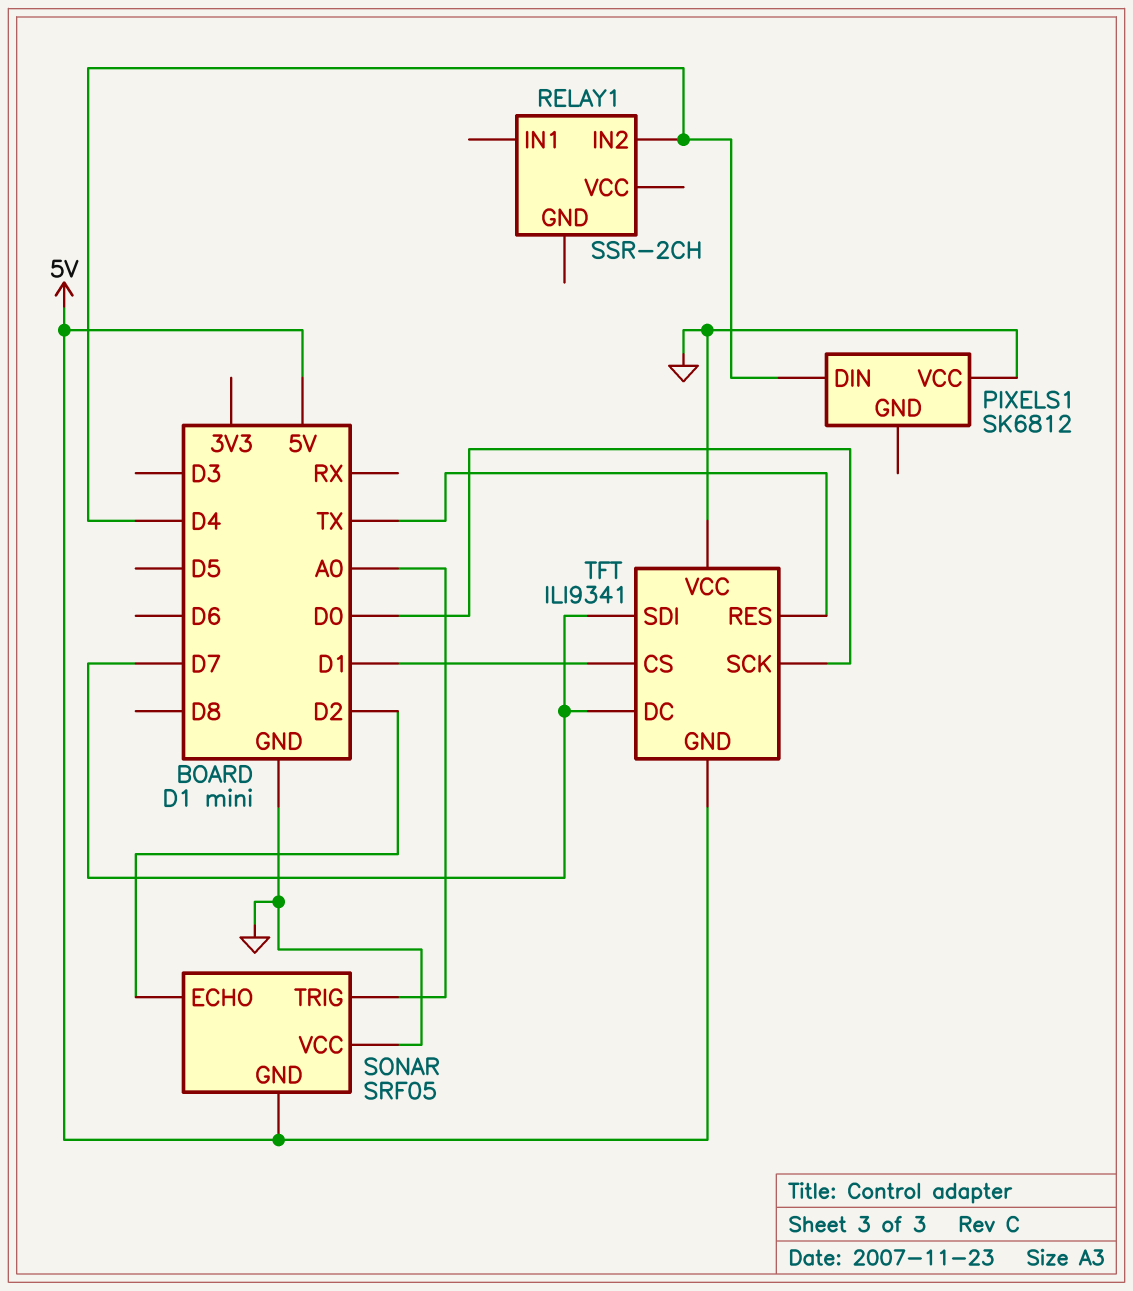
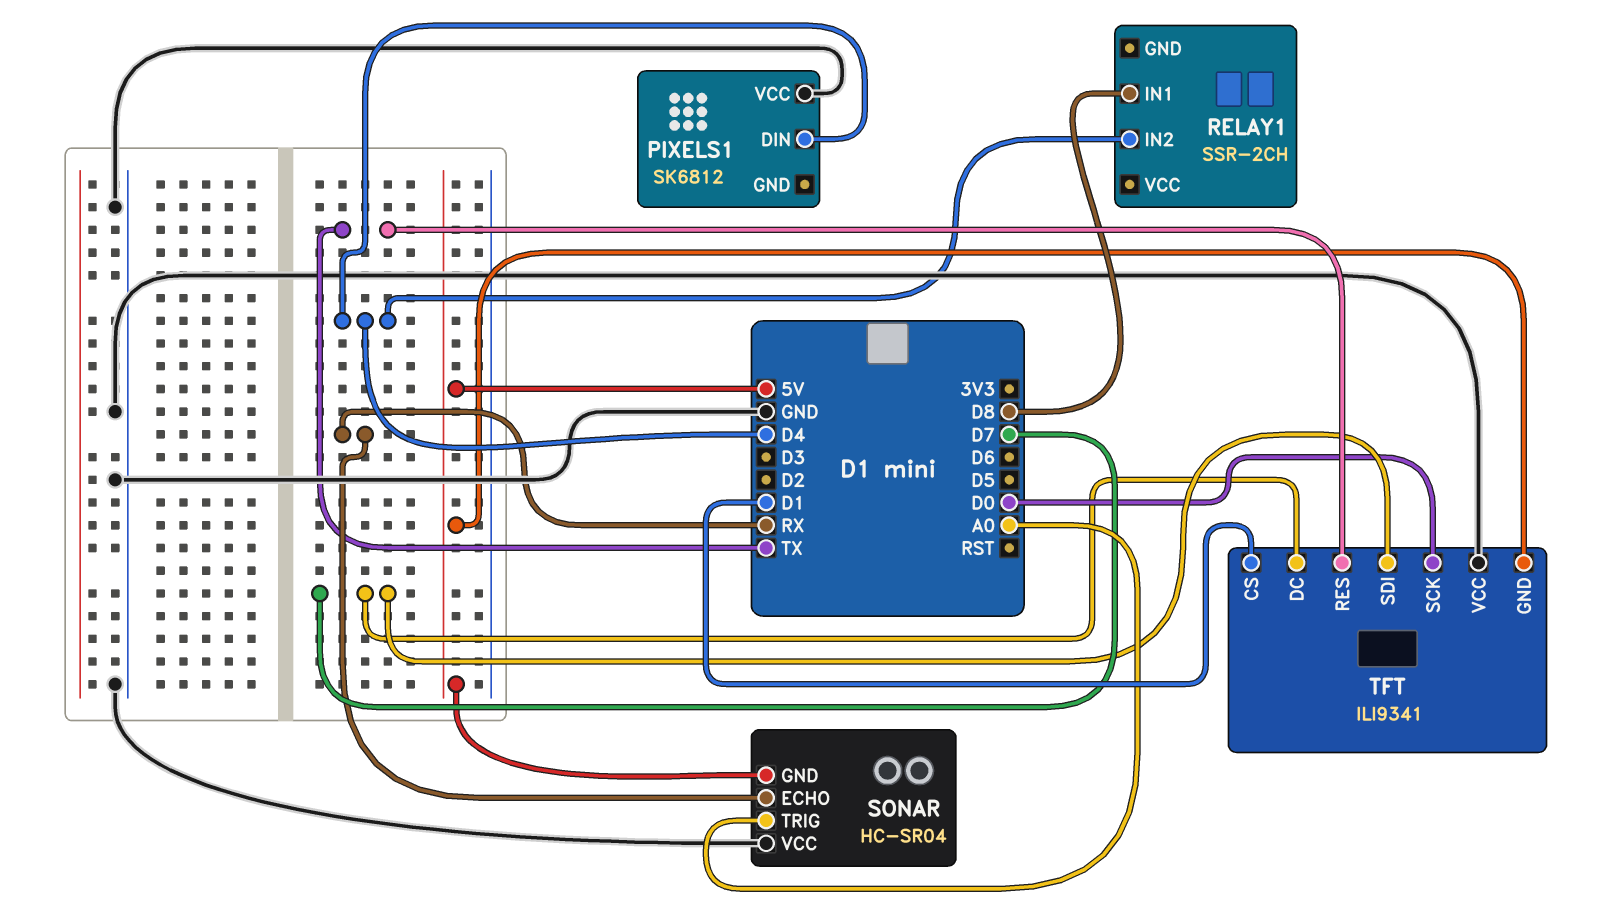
RELAY1 pin IN1: none -> D8
SONAR: SRF05 -> HC-SR04
SONAR pin ECHO: D2 -> RX

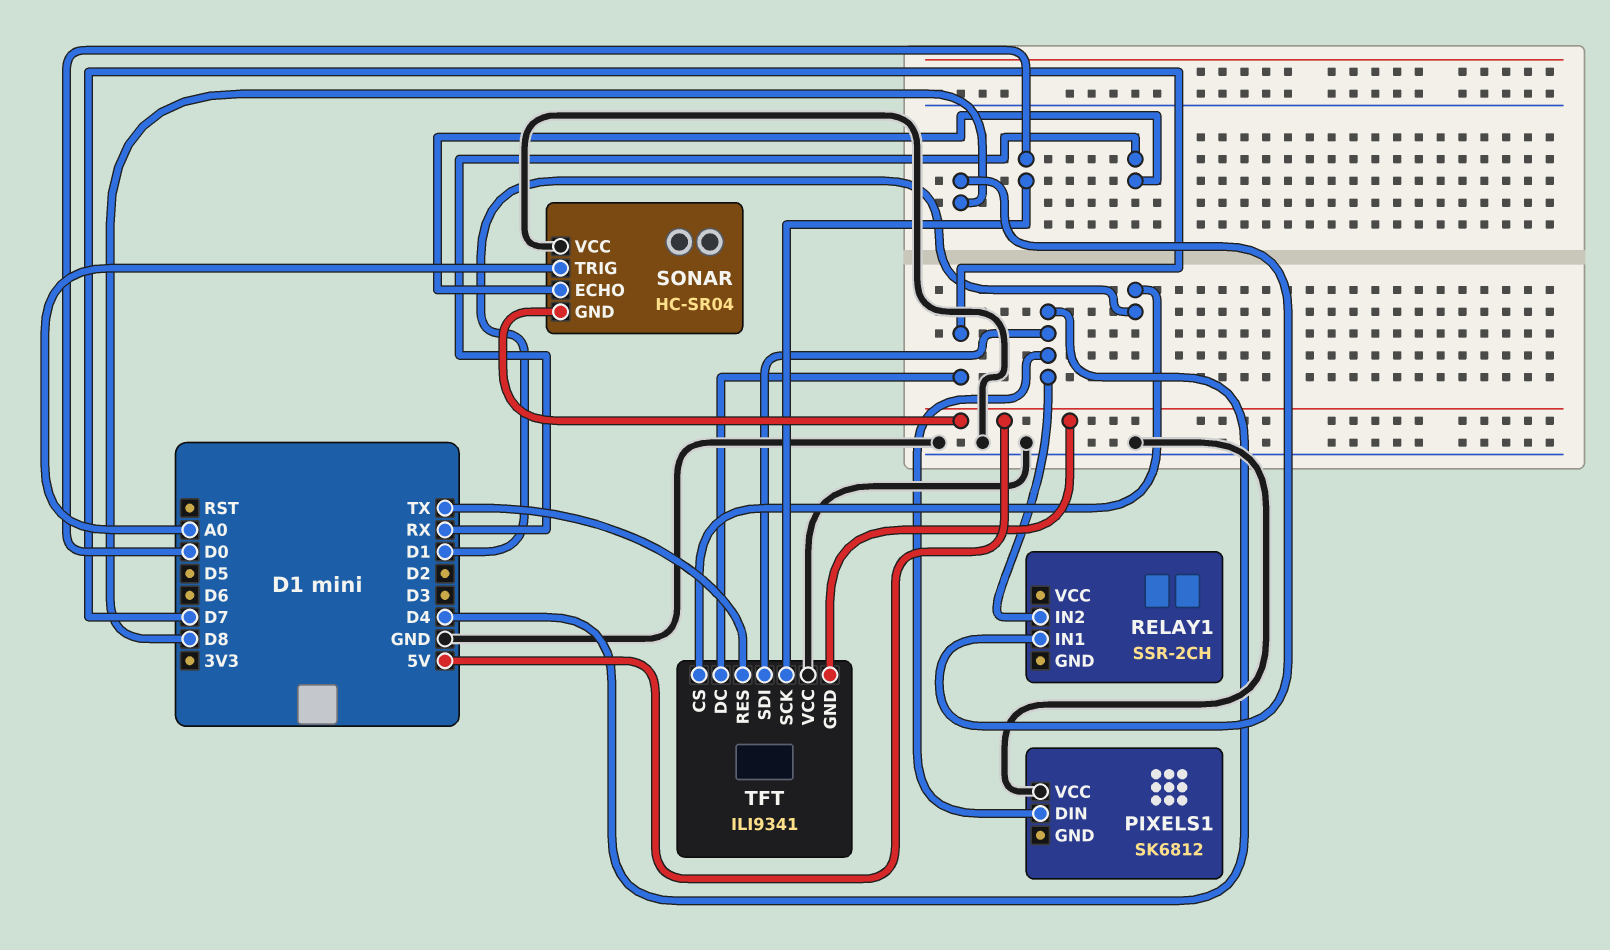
TFT pin SDI: D7 -> D4

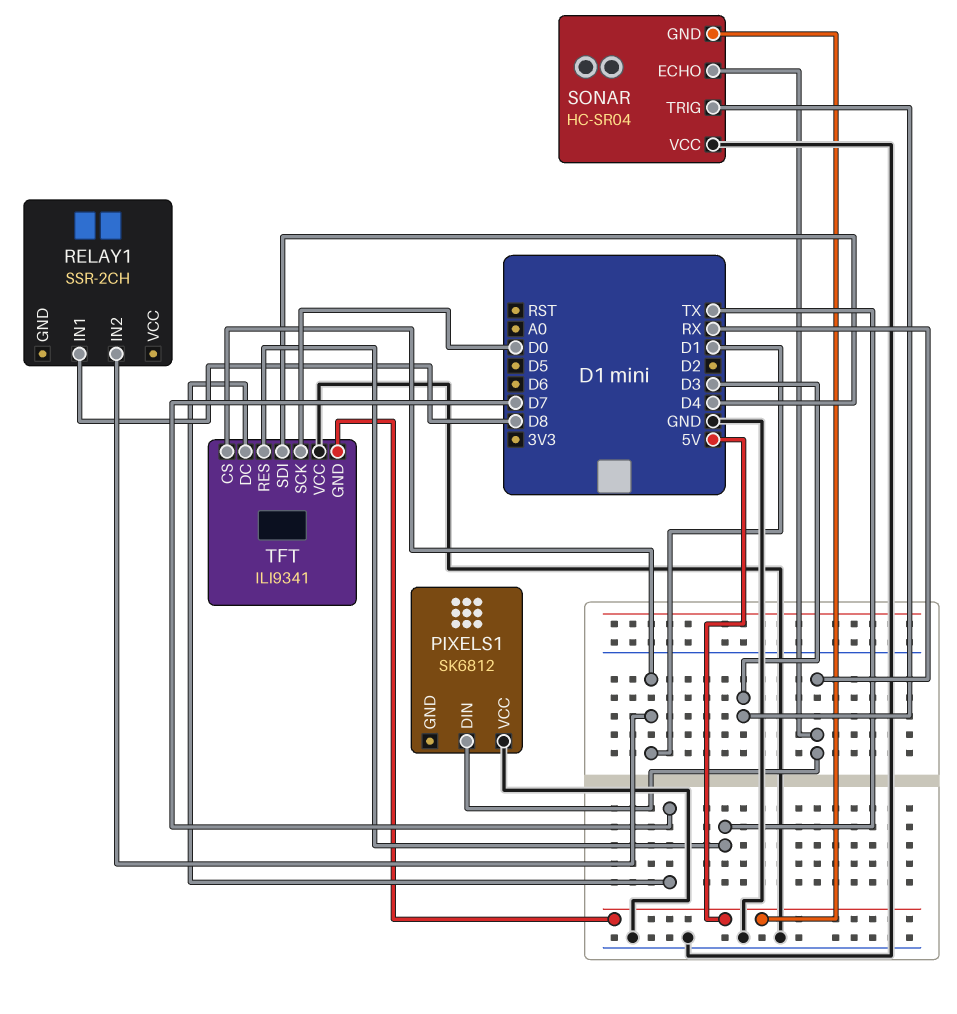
PIXELS1 pin DIN: D4 -> RX
RELAY1 pin IN2: D4 -> D1
SONAR pin TRIG: A0 -> D3

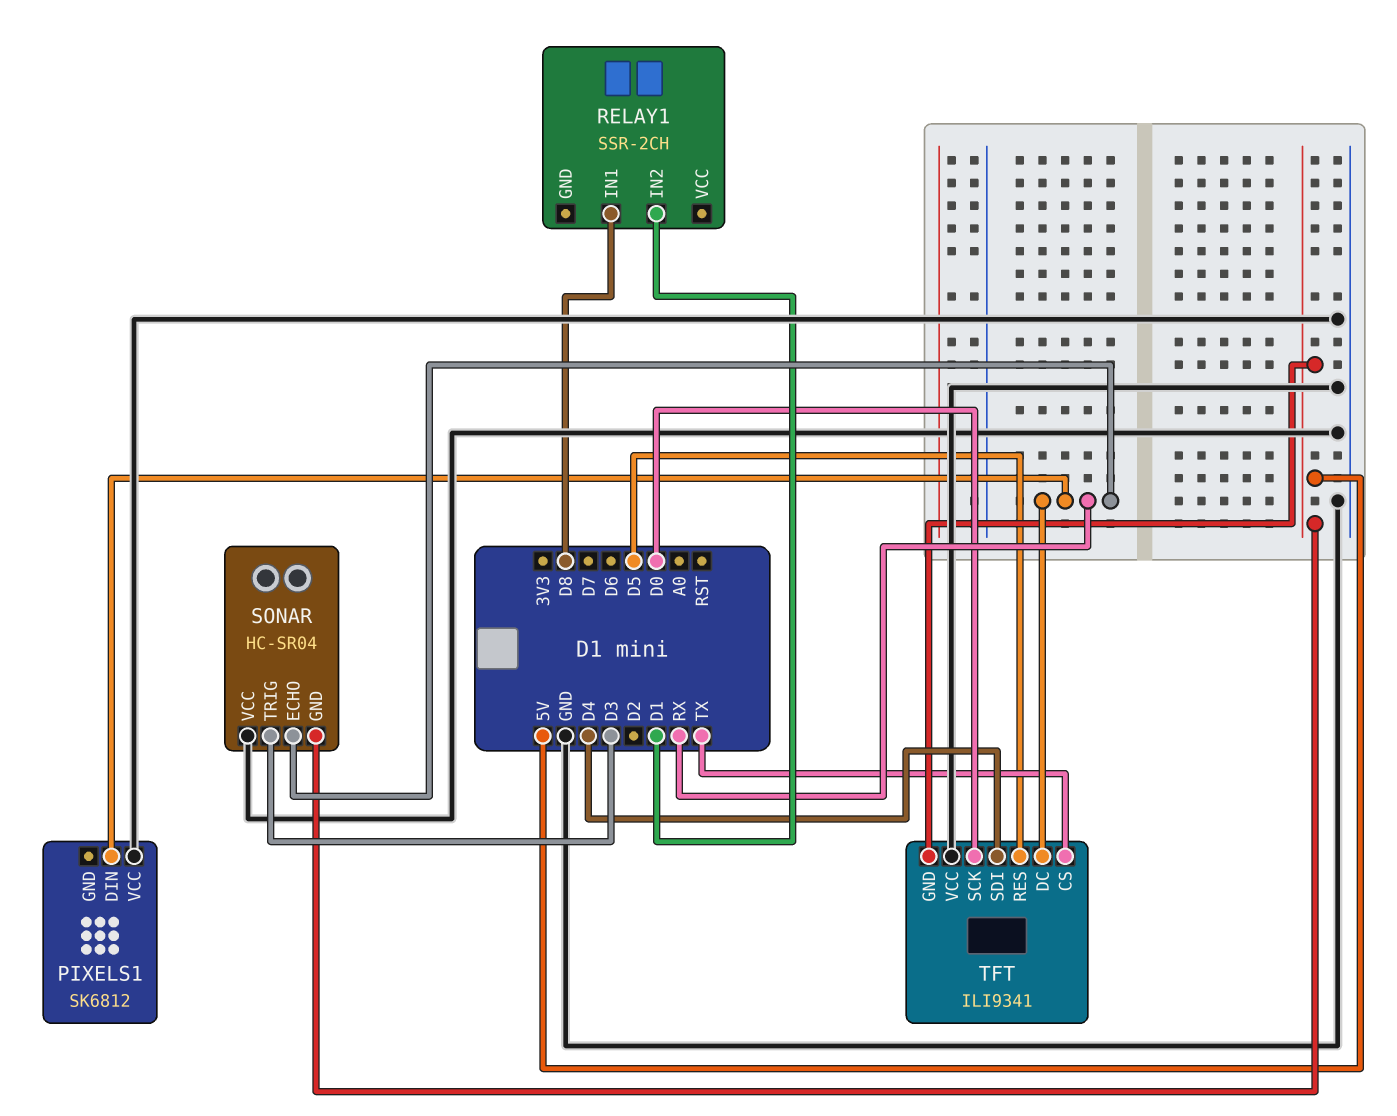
TFT pin CS: D1 -> TX
TFT pin DC: D7 -> RX
TFT pin RES: TX -> D5

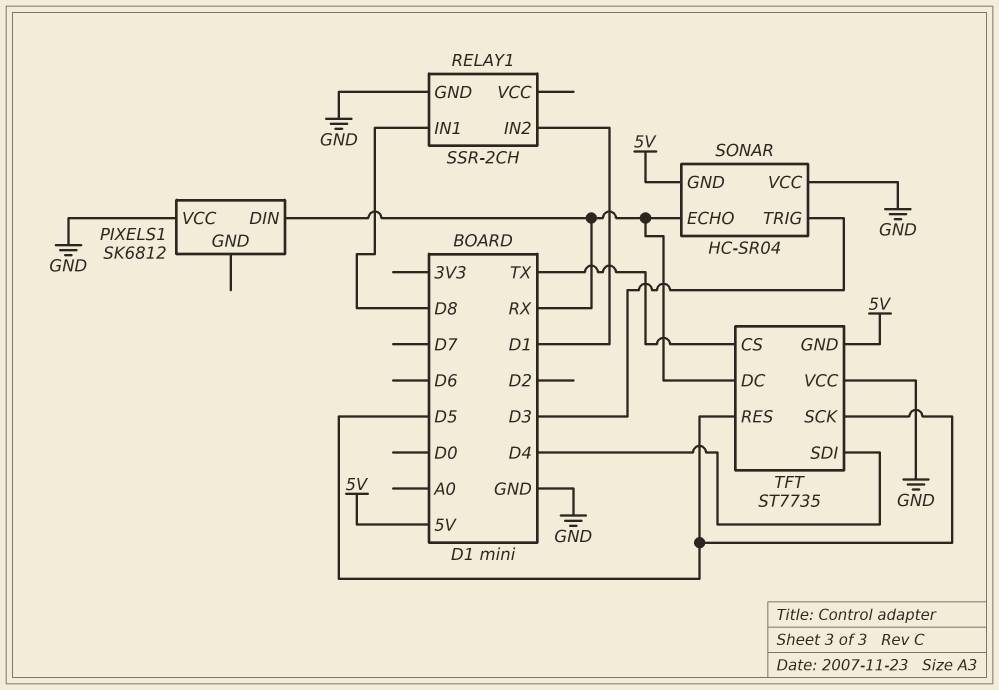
RELAY1 pin GND: none -> GND
TFT: ILI9341 -> ST7735
TFT pin SCK: D0 -> D5

